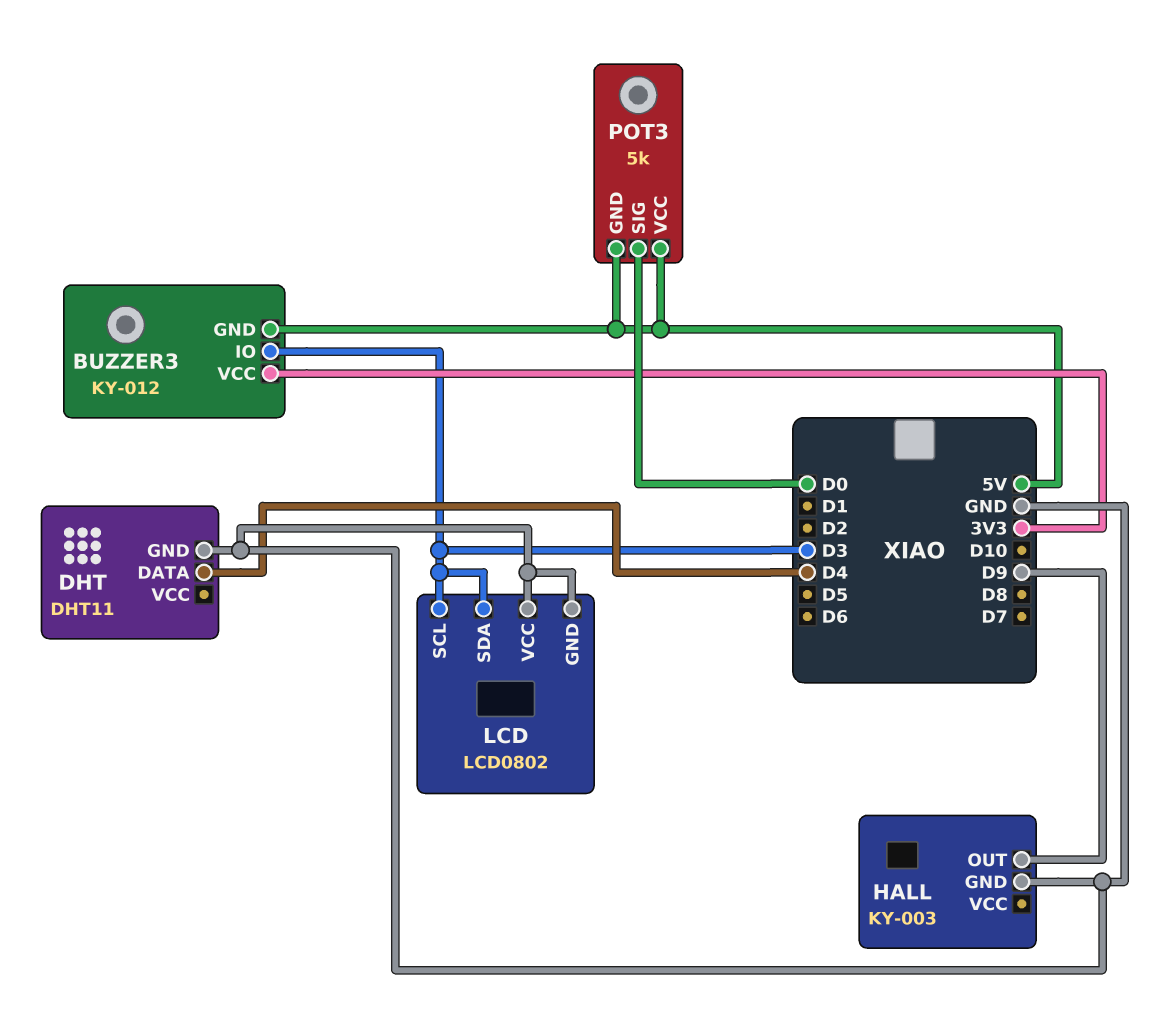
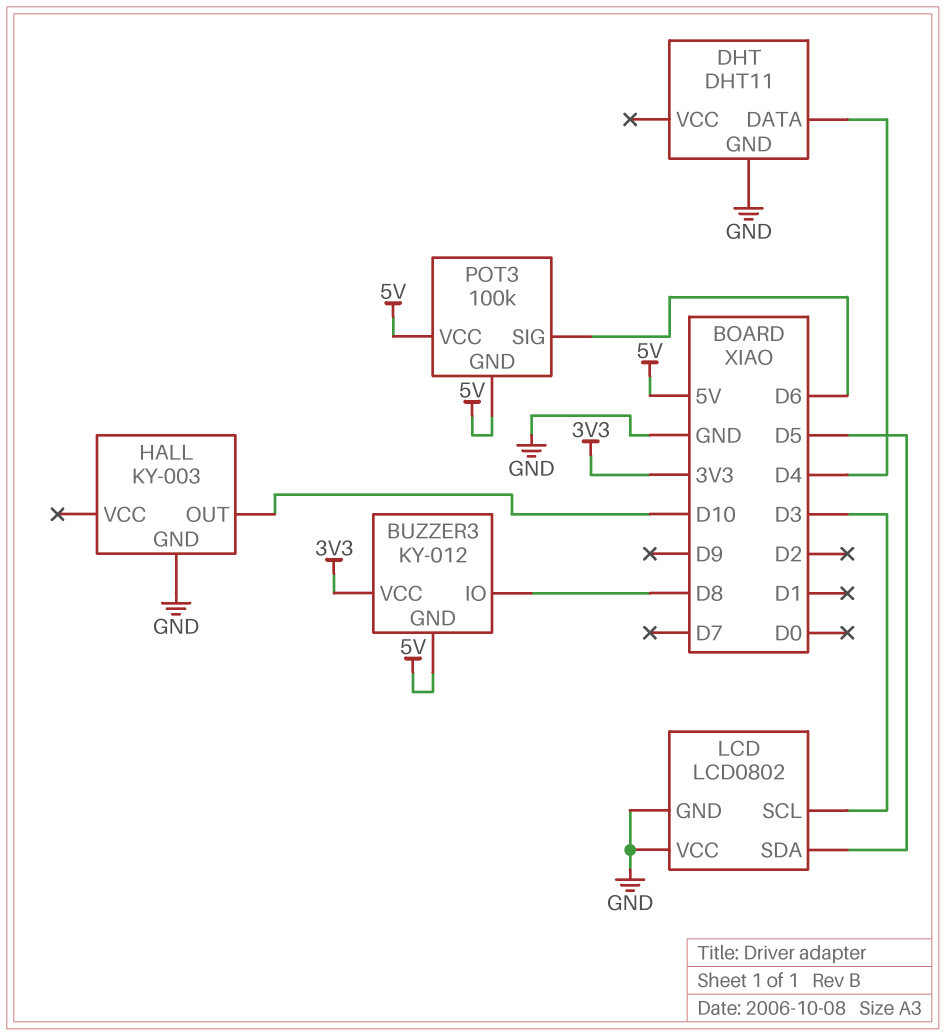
BUZZER3 pin IO: D3 -> D8
HALL pin OUT: D9 -> D10
LCD pin SDA: D3 -> D5
POT3: 5k -> 100k
POT3 pin SIG: D0 -> D6

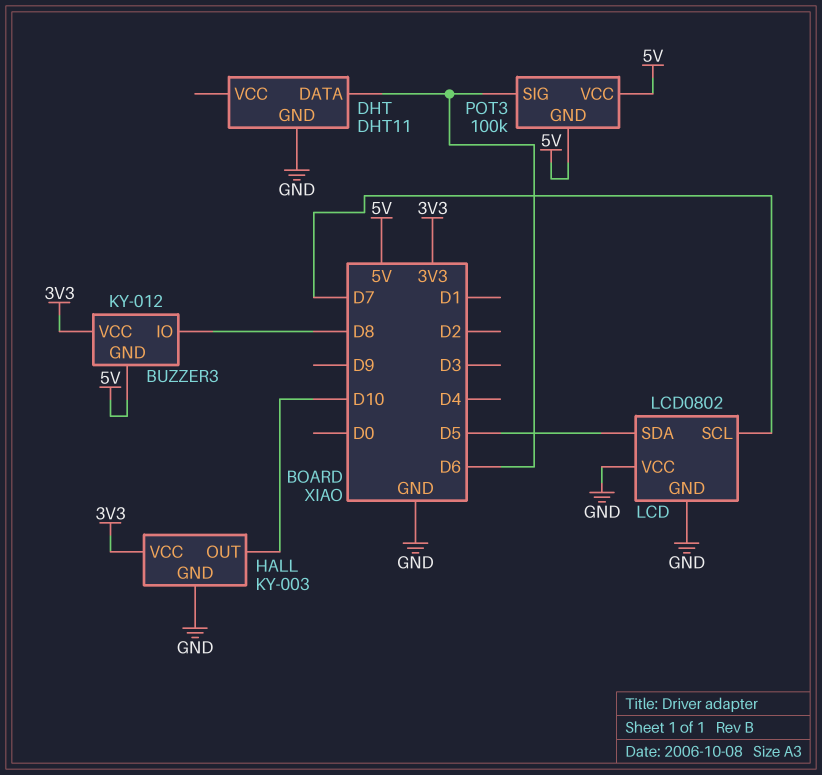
DHT pin DATA: D4 -> D6
HALL pin VCC: none -> 3V3
LCD pin SCL: D3 -> D7

